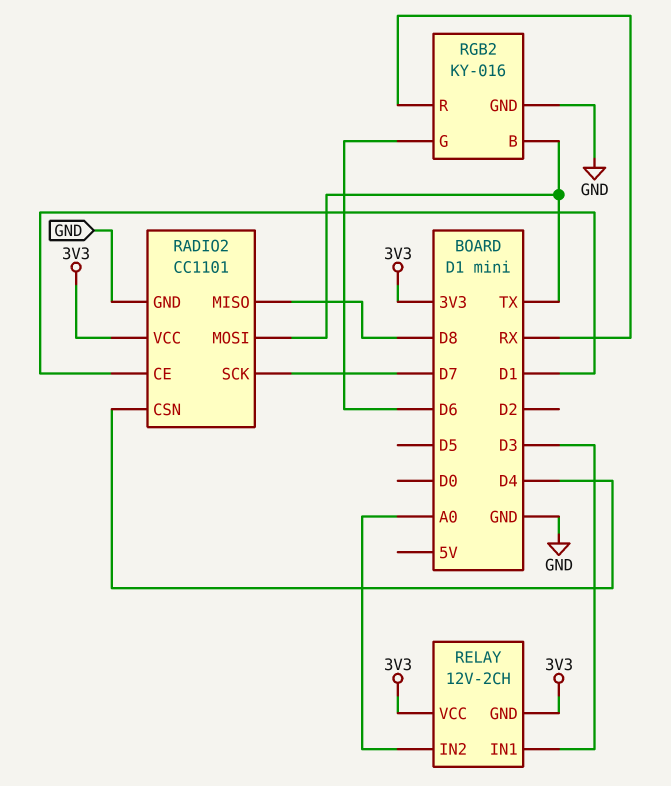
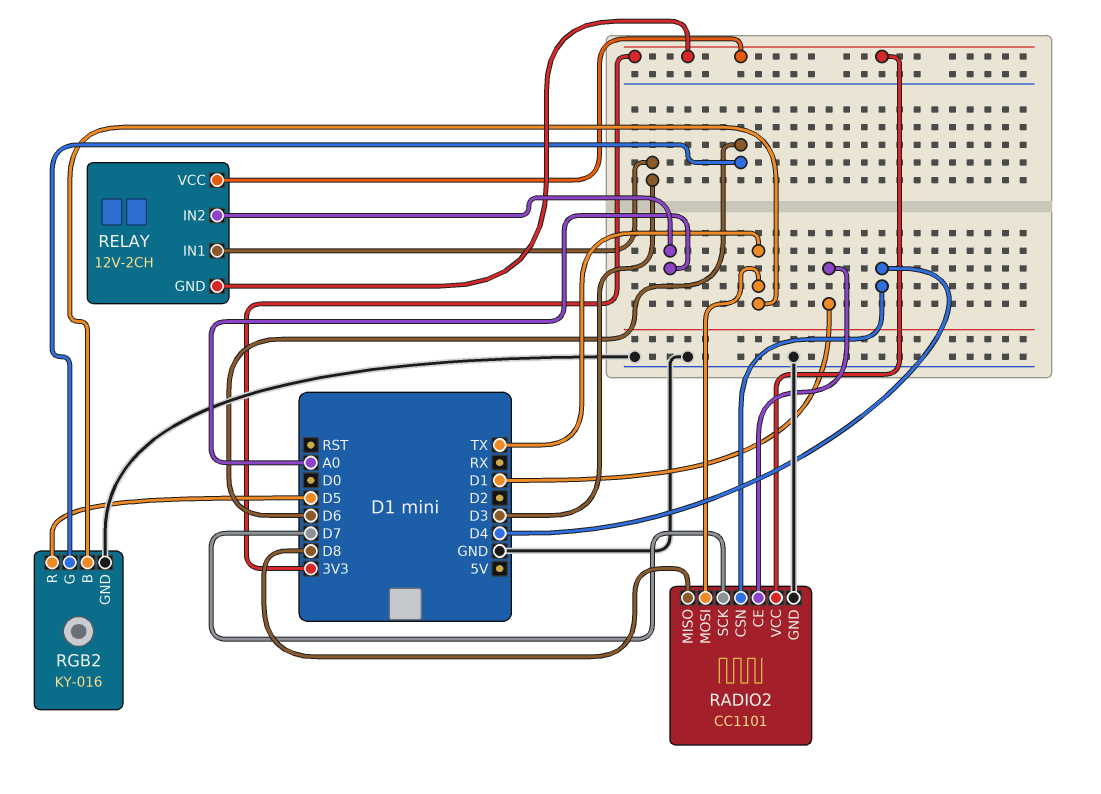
RGB2 pin R: RX -> D5

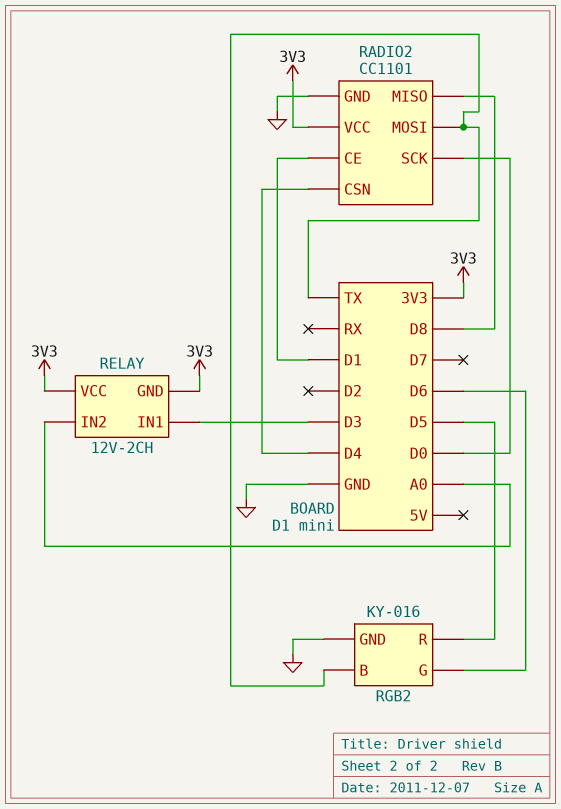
RADIO2 pin SCK: D7 -> D0

